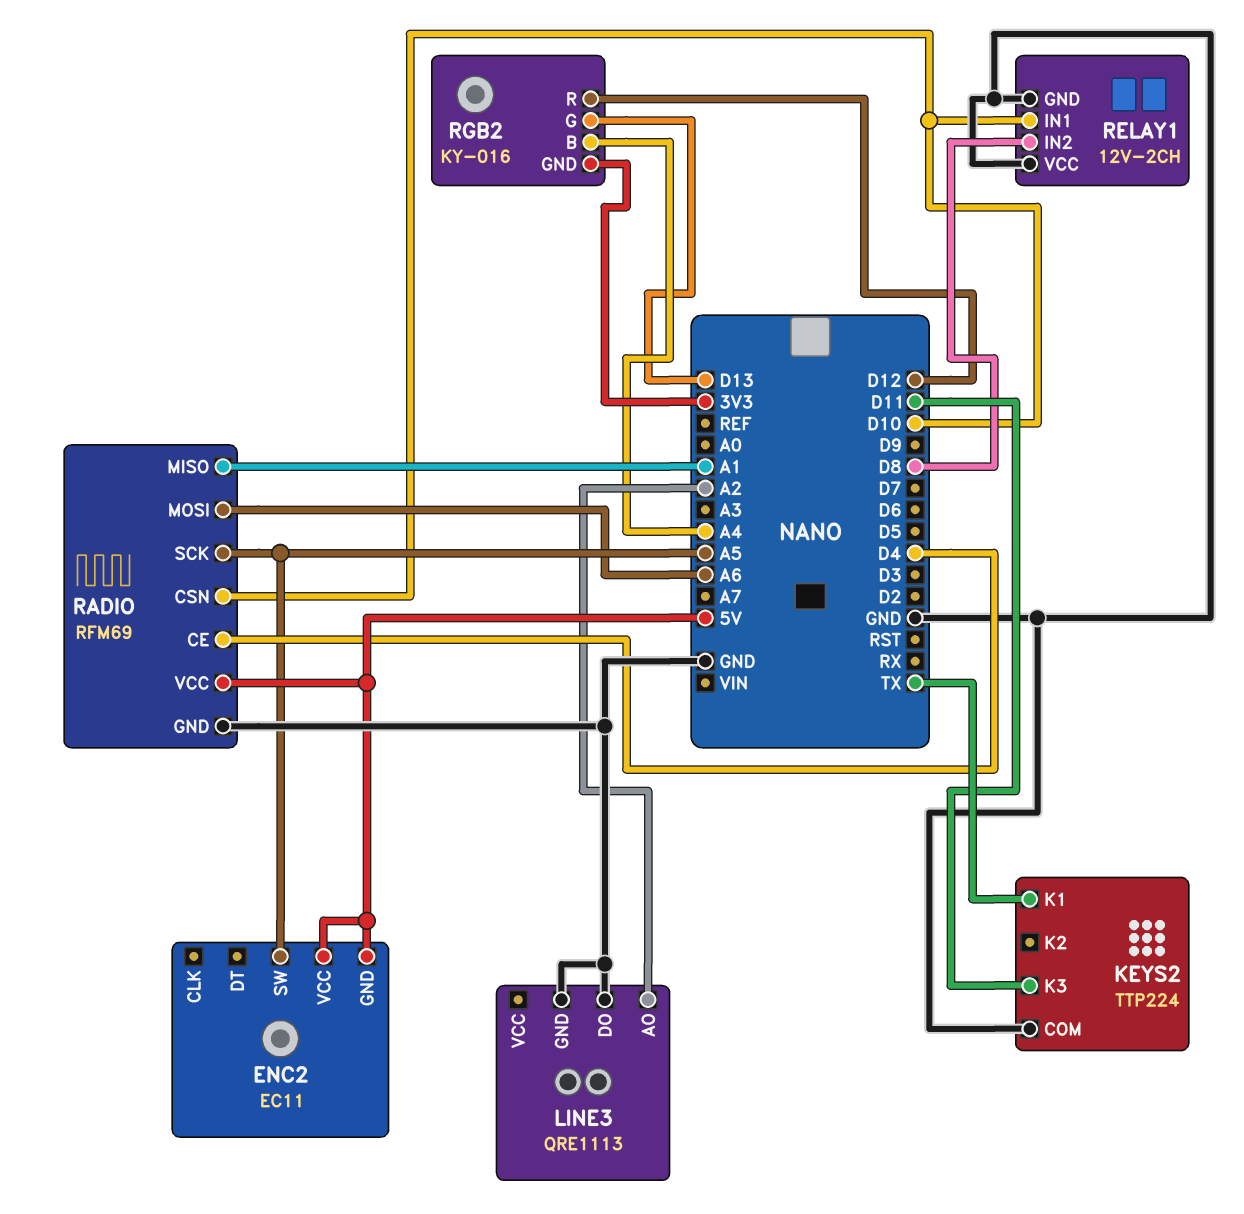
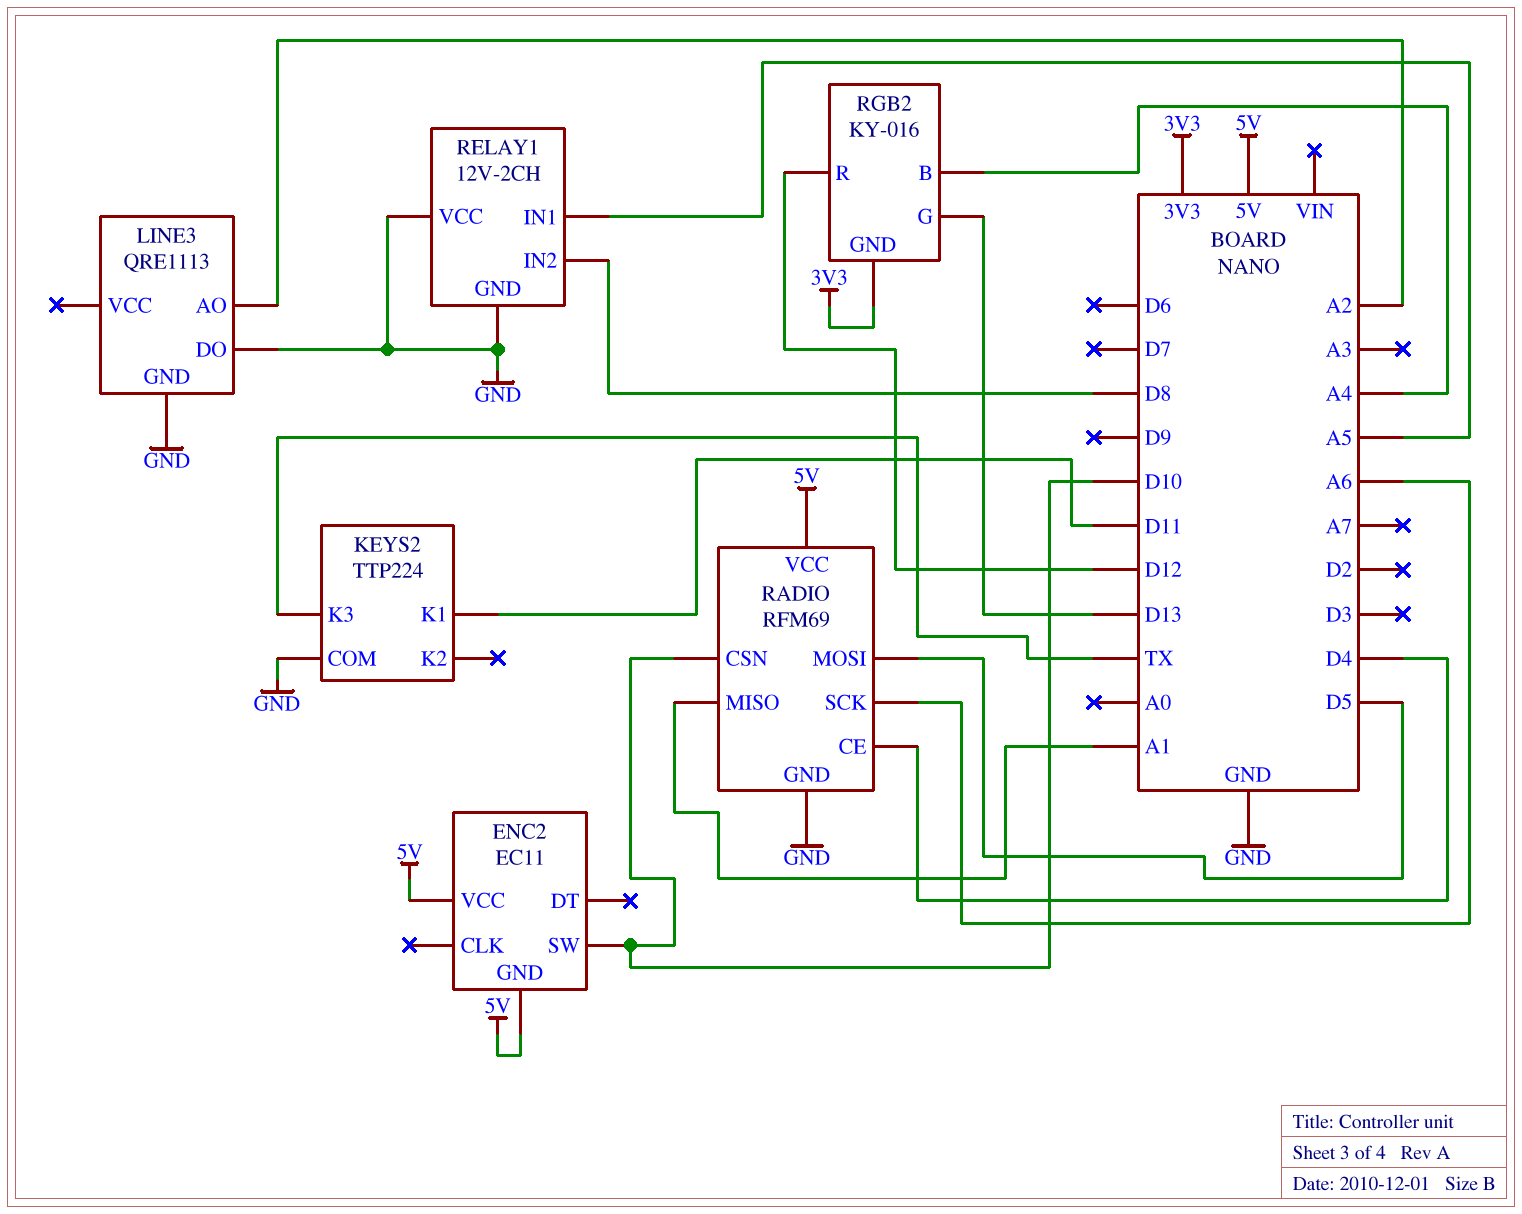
ENC2 pin SW: A5 -> D10
KEYS2 pin K1: TX -> D11
KEYS2 pin K3: D11 -> TX
RADIO pin MOSI: A6 -> D5
RADIO pin SCK: A5 -> A6
RELAY1 pin IN1: D10 -> A5

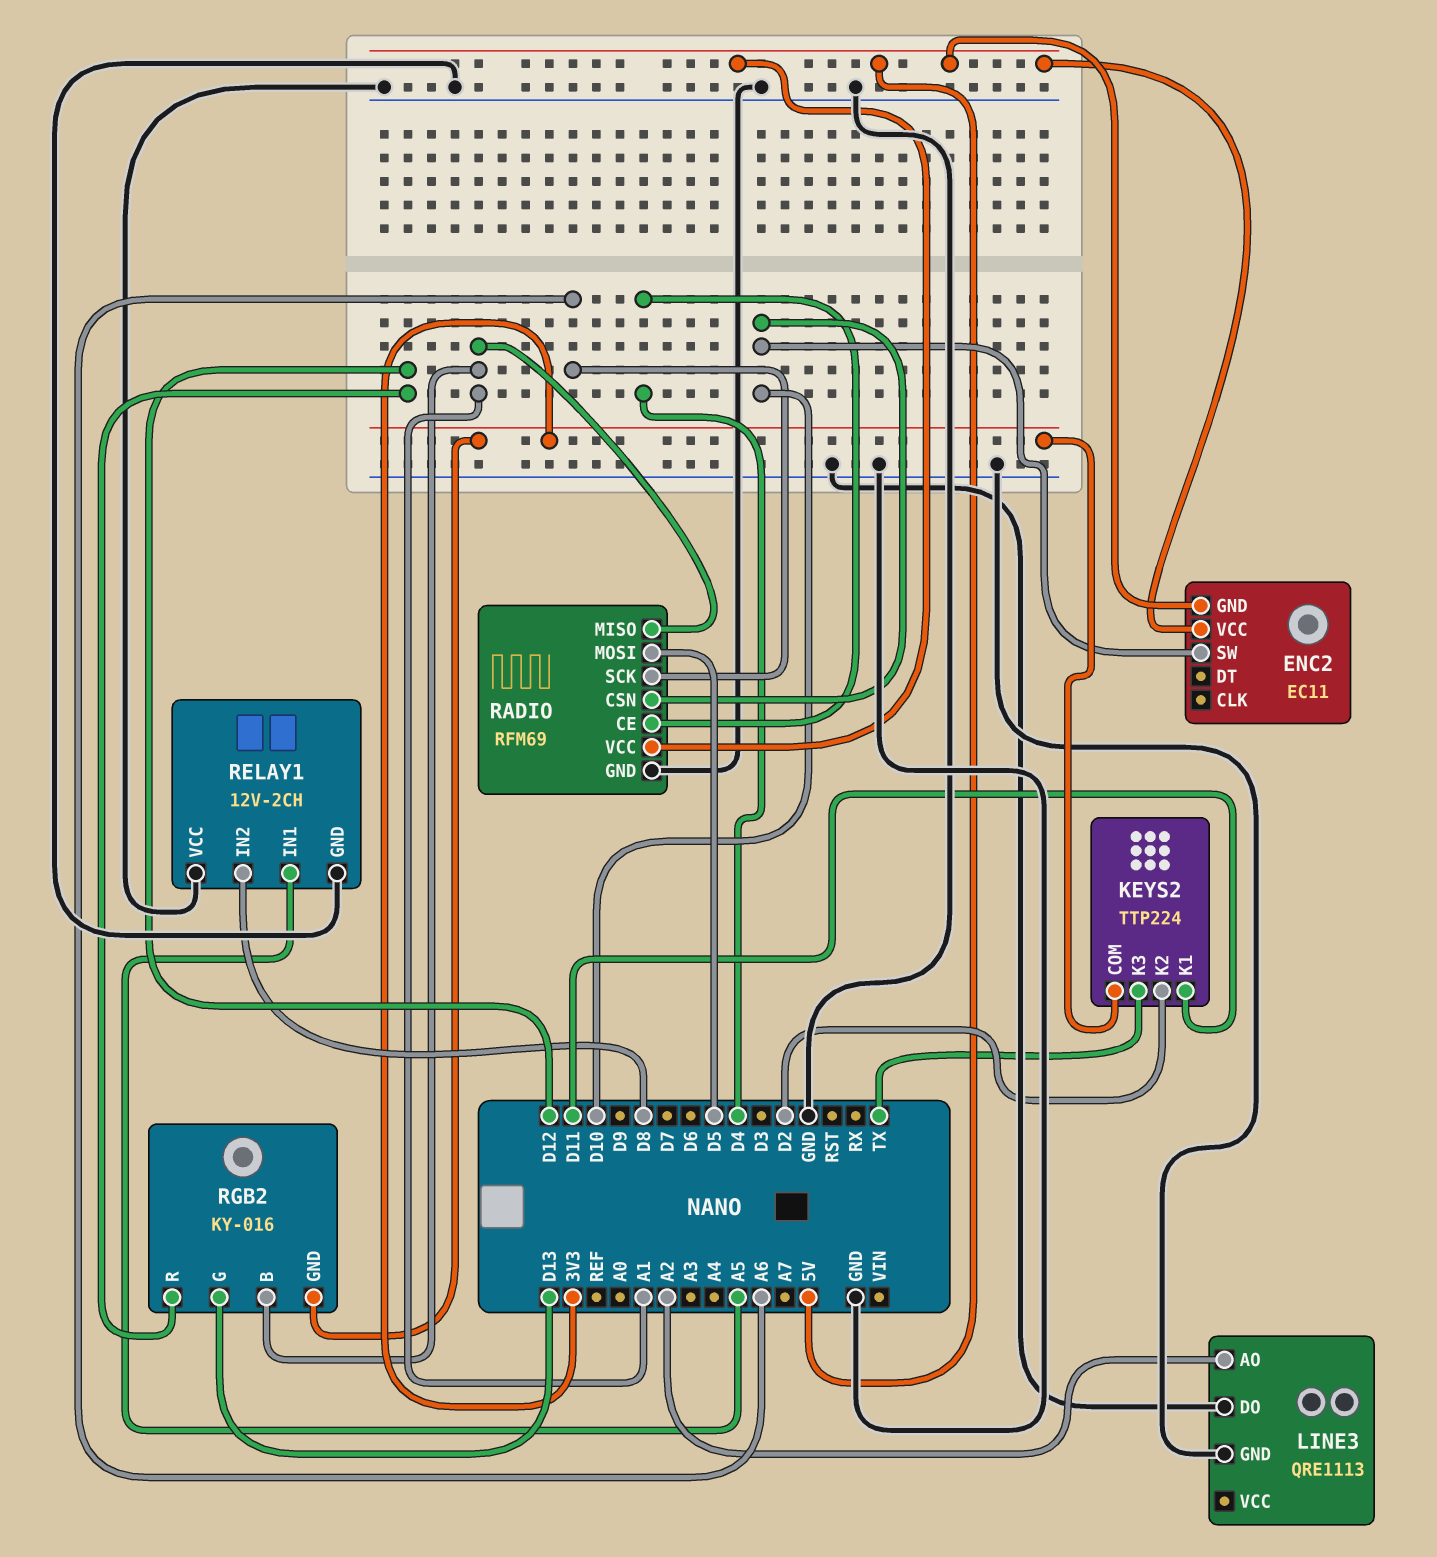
KEYS2 pin COM: GND -> 3V3
KEYS2 pin K2: none -> D2
RGB2 pin B: A4 -> A1

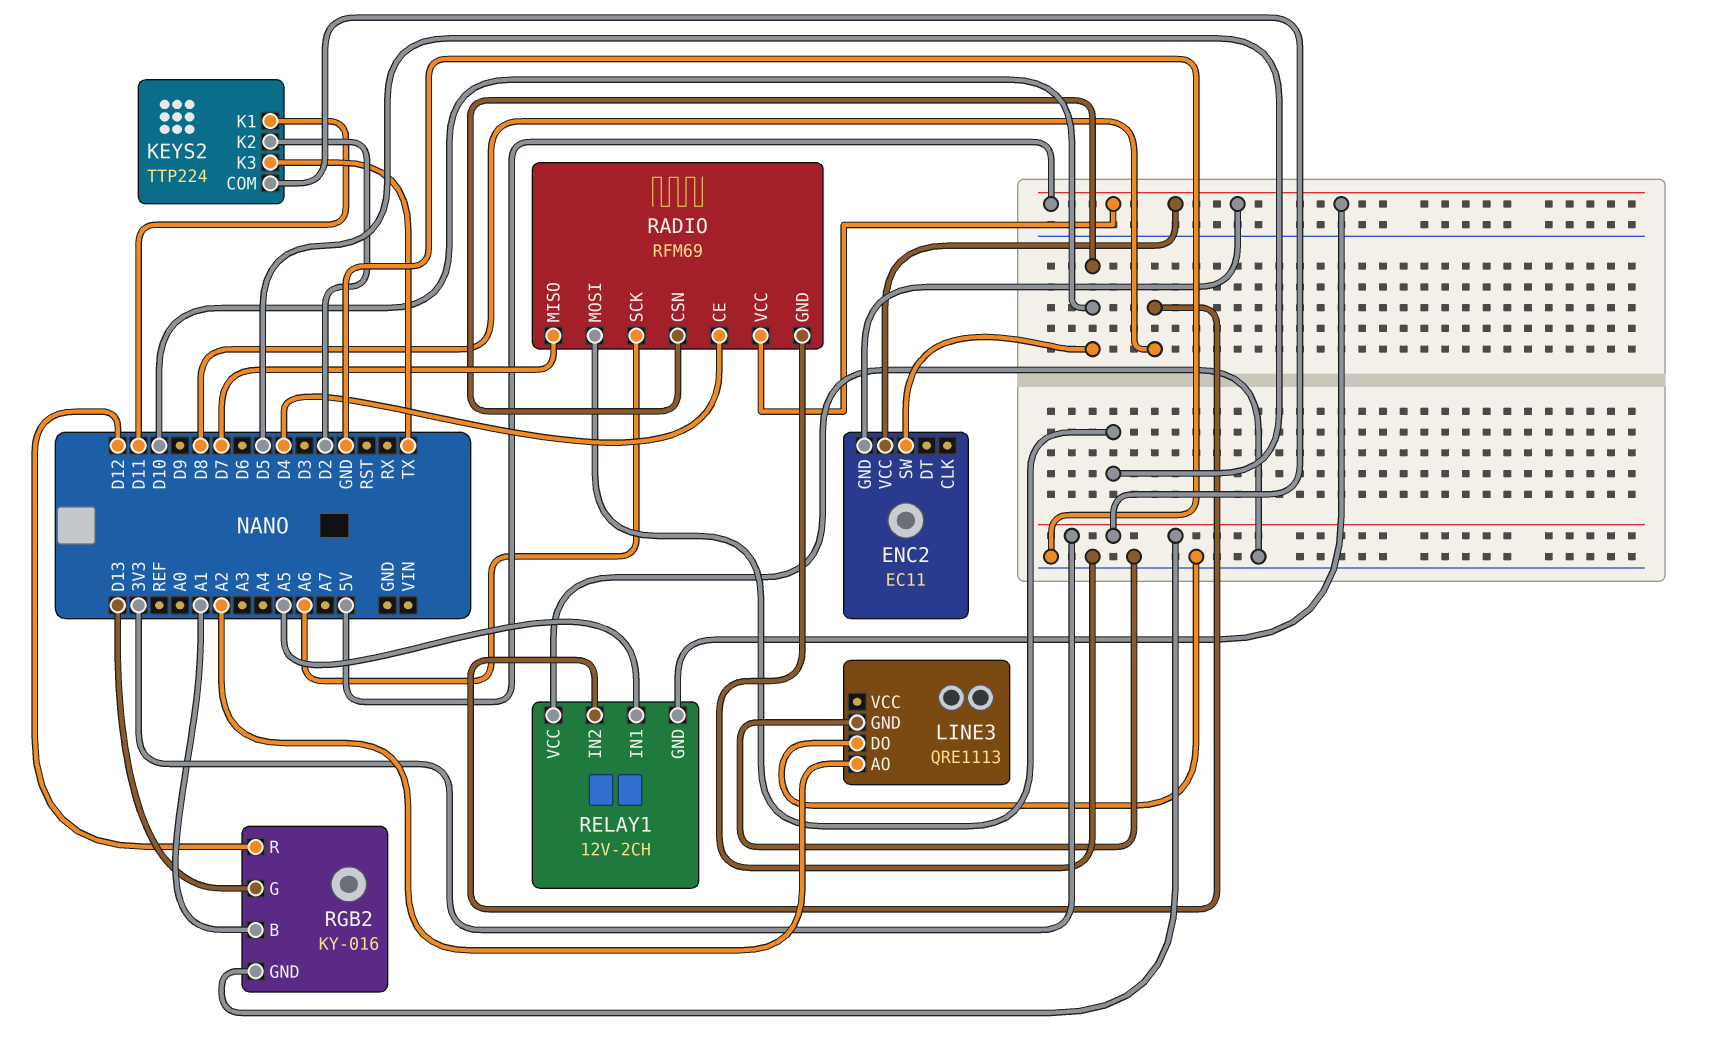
RADIO pin MISO: A1 -> D7
RELAY1 pin GND: GND -> 5V

